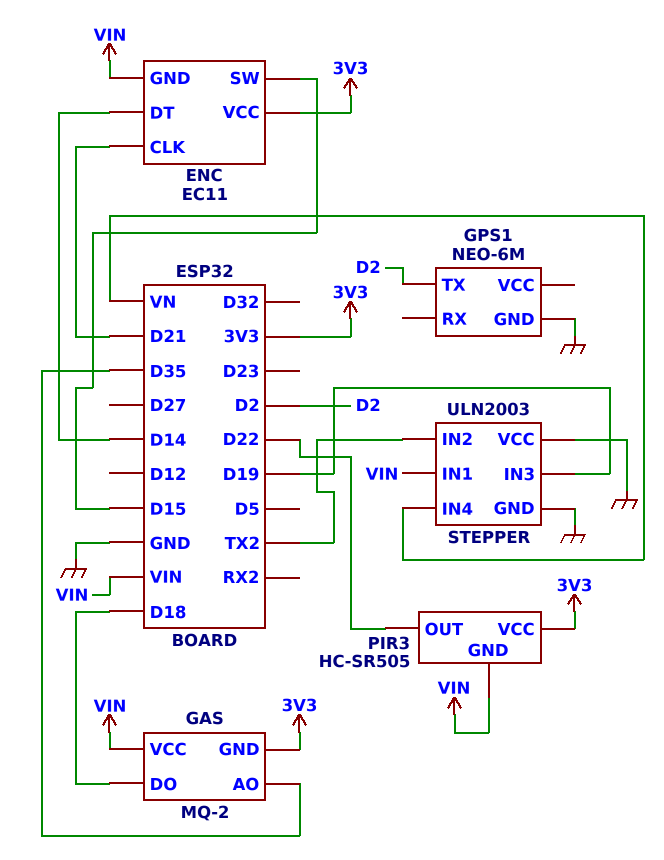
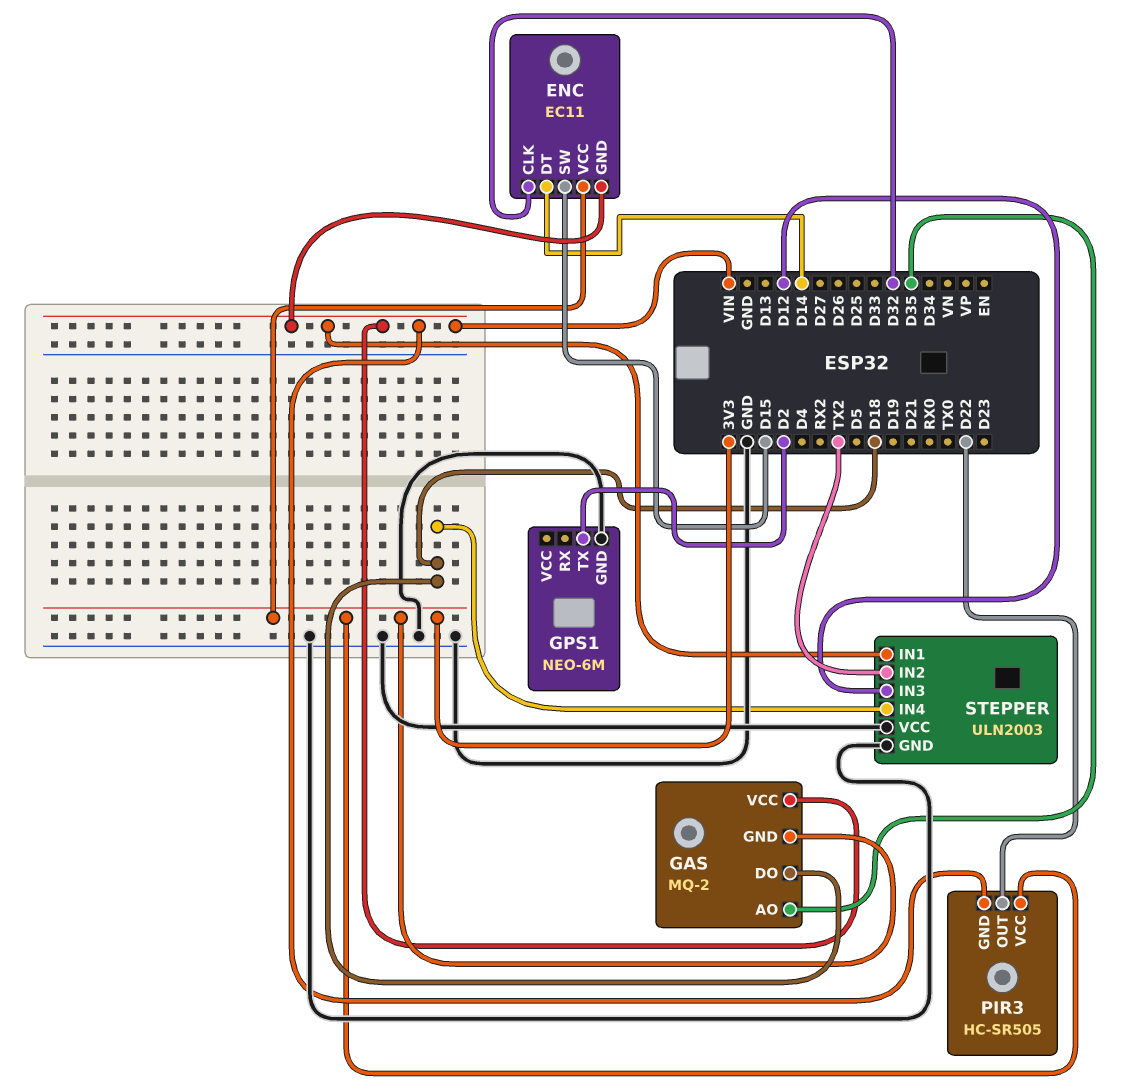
ENC pin CLK: D21 -> D32
STEPPER pin IN3: D19 -> D12
STEPPER pin IN4: VN -> D18

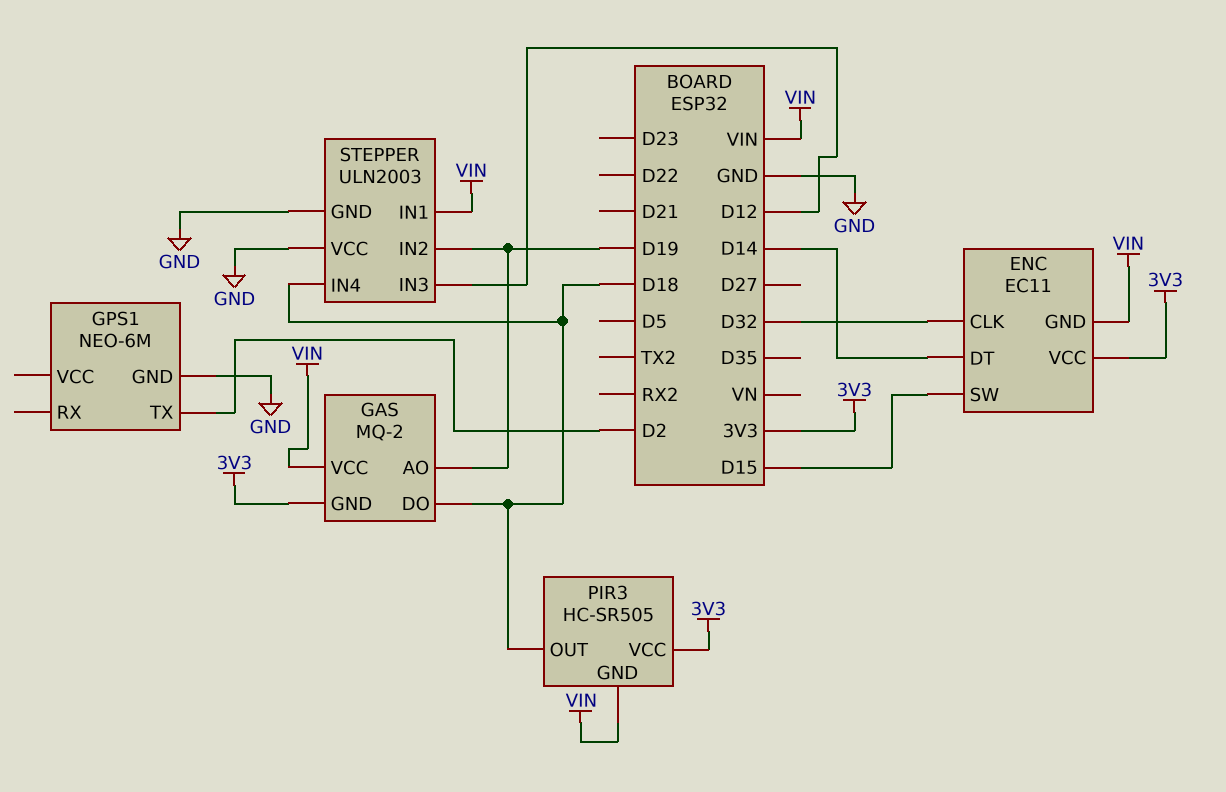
GAS pin AO: D35 -> D19
PIR3 pin OUT: D22 -> D18
STEPPER pin IN2: TX2 -> D19

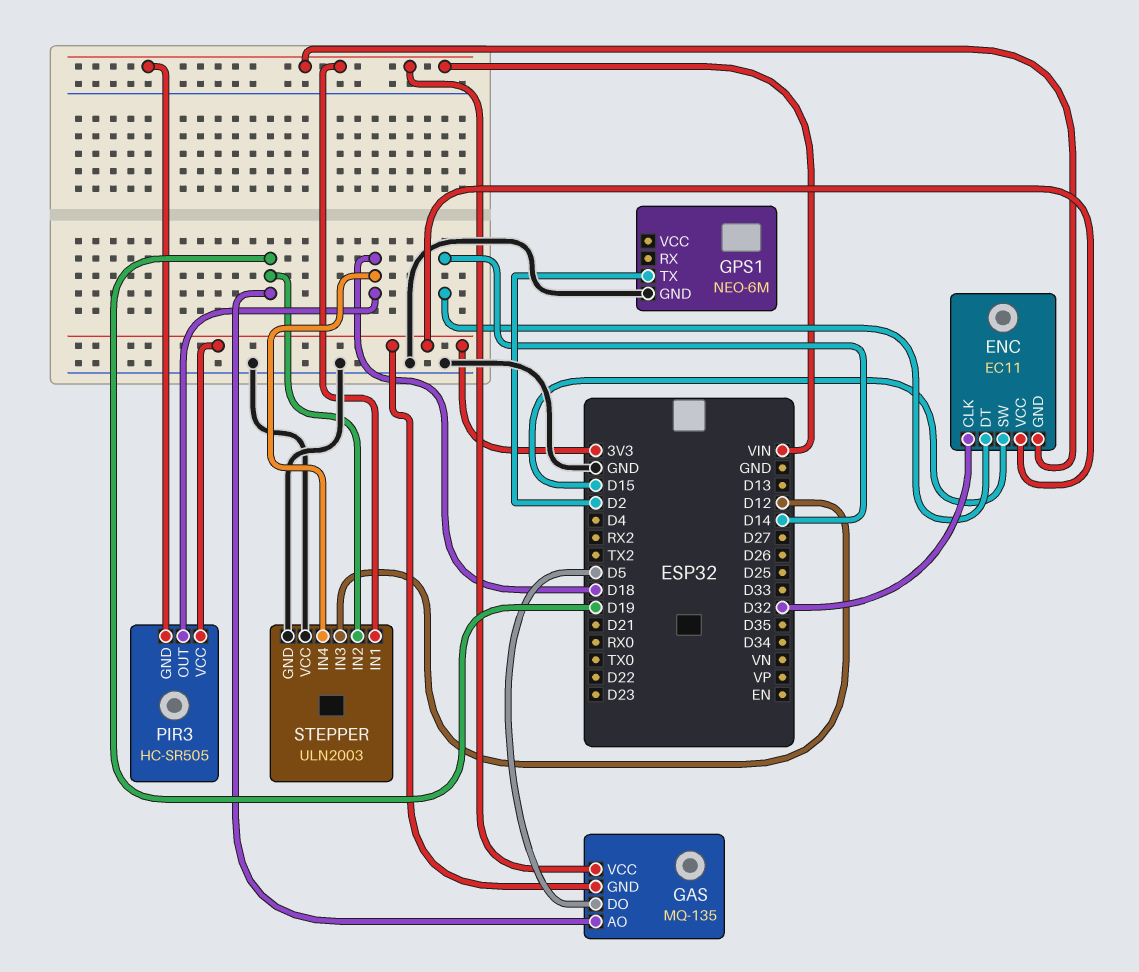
GAS: MQ-2 -> MQ-135
GAS pin DO: D18 -> D5

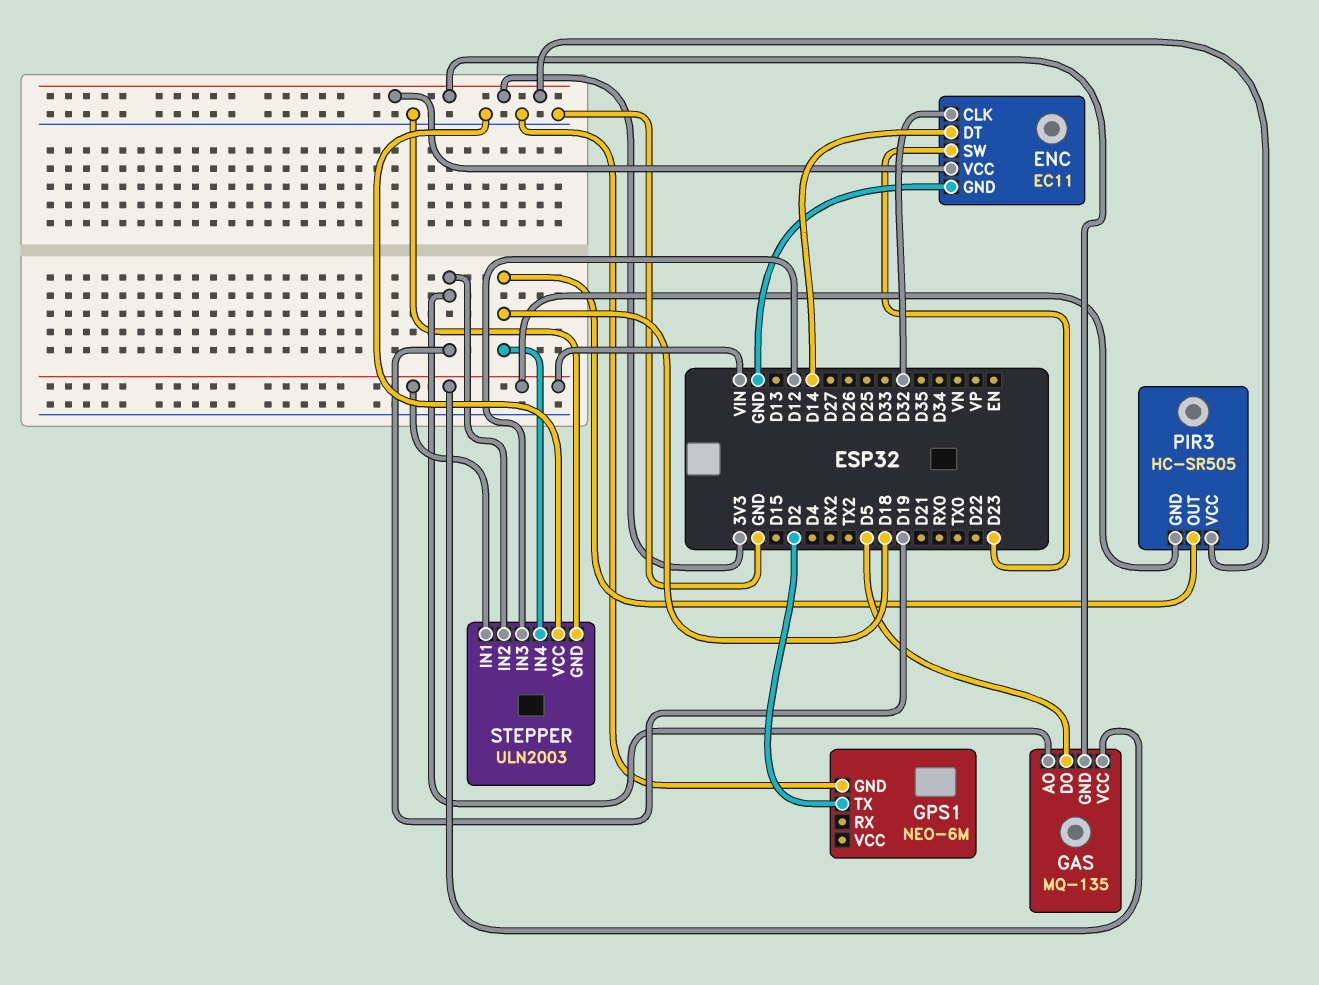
ENC pin GND: VIN -> GND
ENC pin SW: D15 -> D23

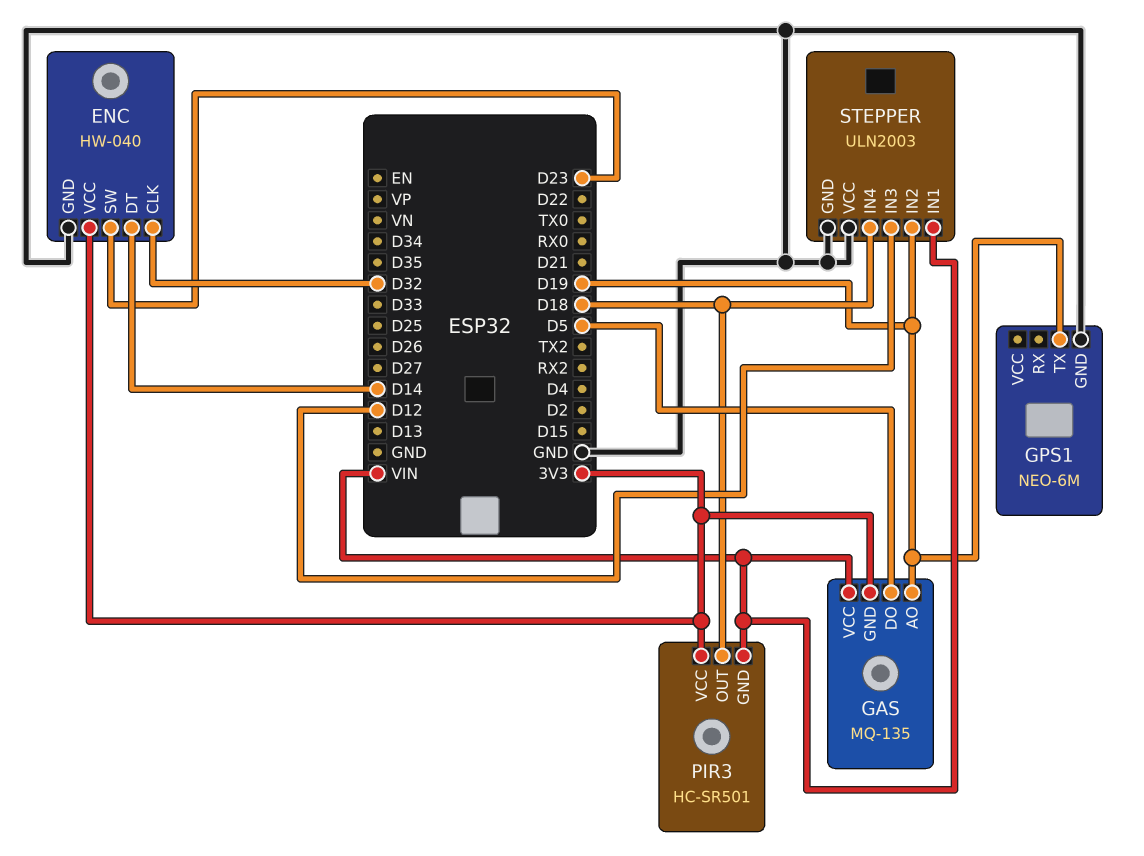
ENC: EC11 -> HW-040
GPS1 pin TX: D2 -> D19
PIR3: HC-SR505 -> HC-SR501

